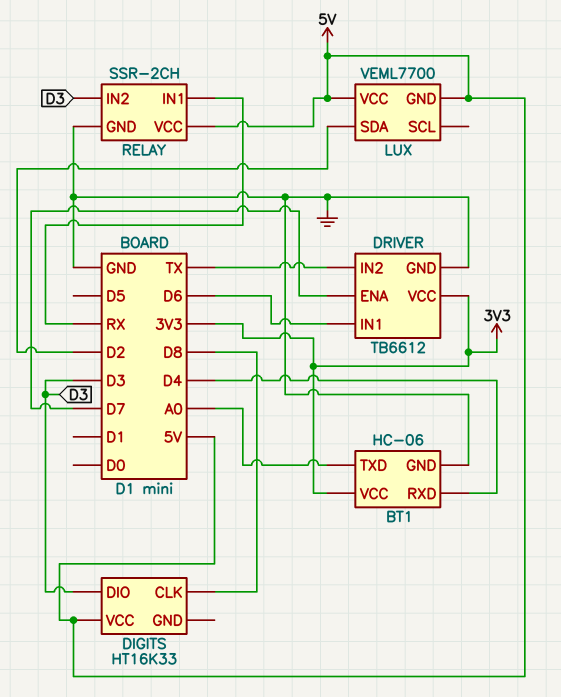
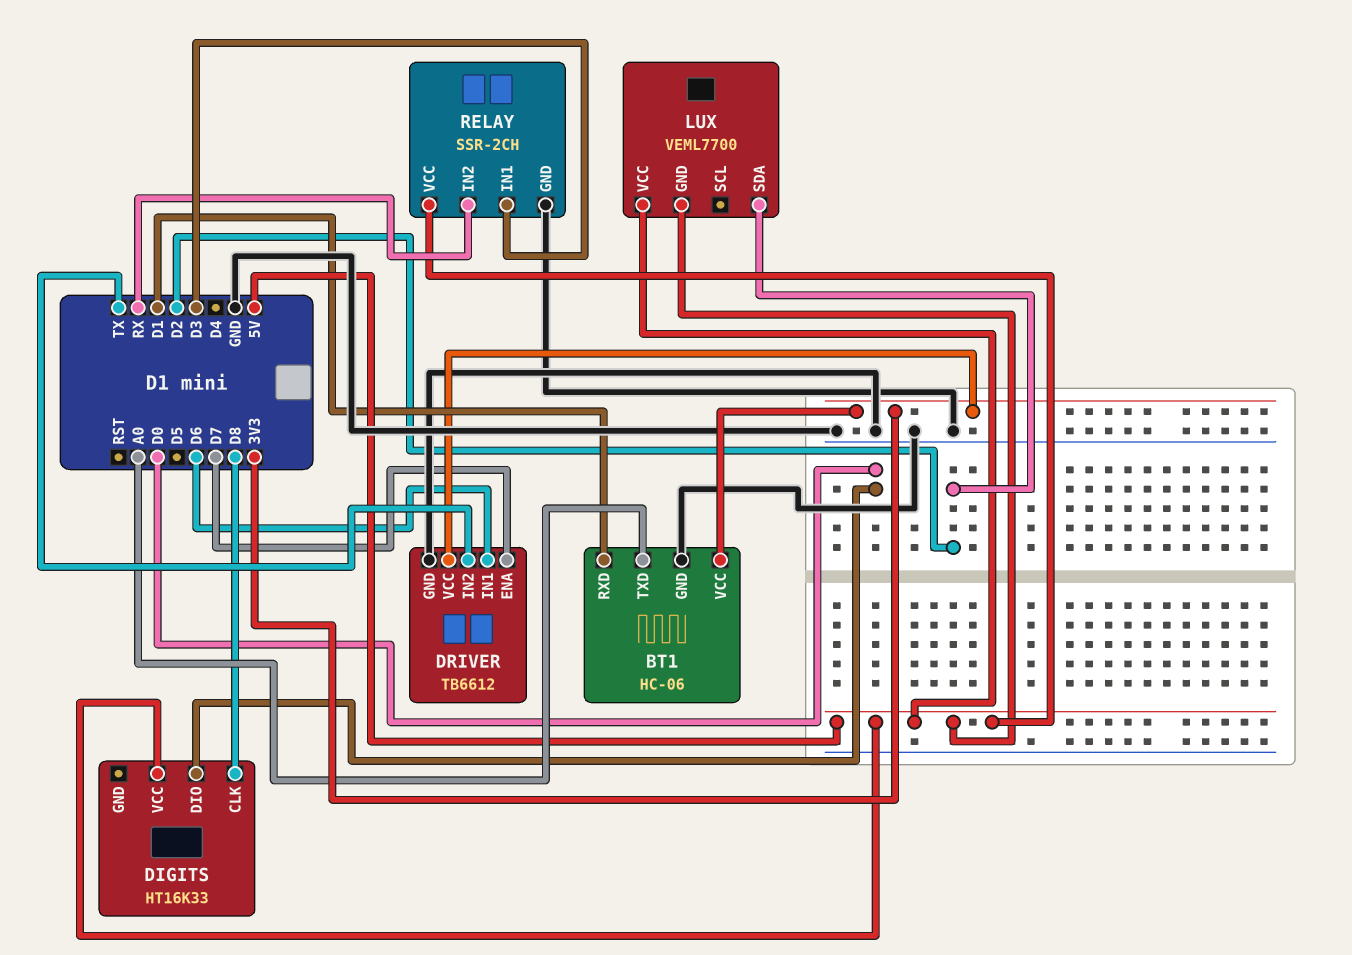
BT1 pin RXD: D4 -> D1
DIGITS pin DIO: D3 -> D0
RELAY pin IN1: RX -> D3
RELAY pin IN2: D3 -> RX

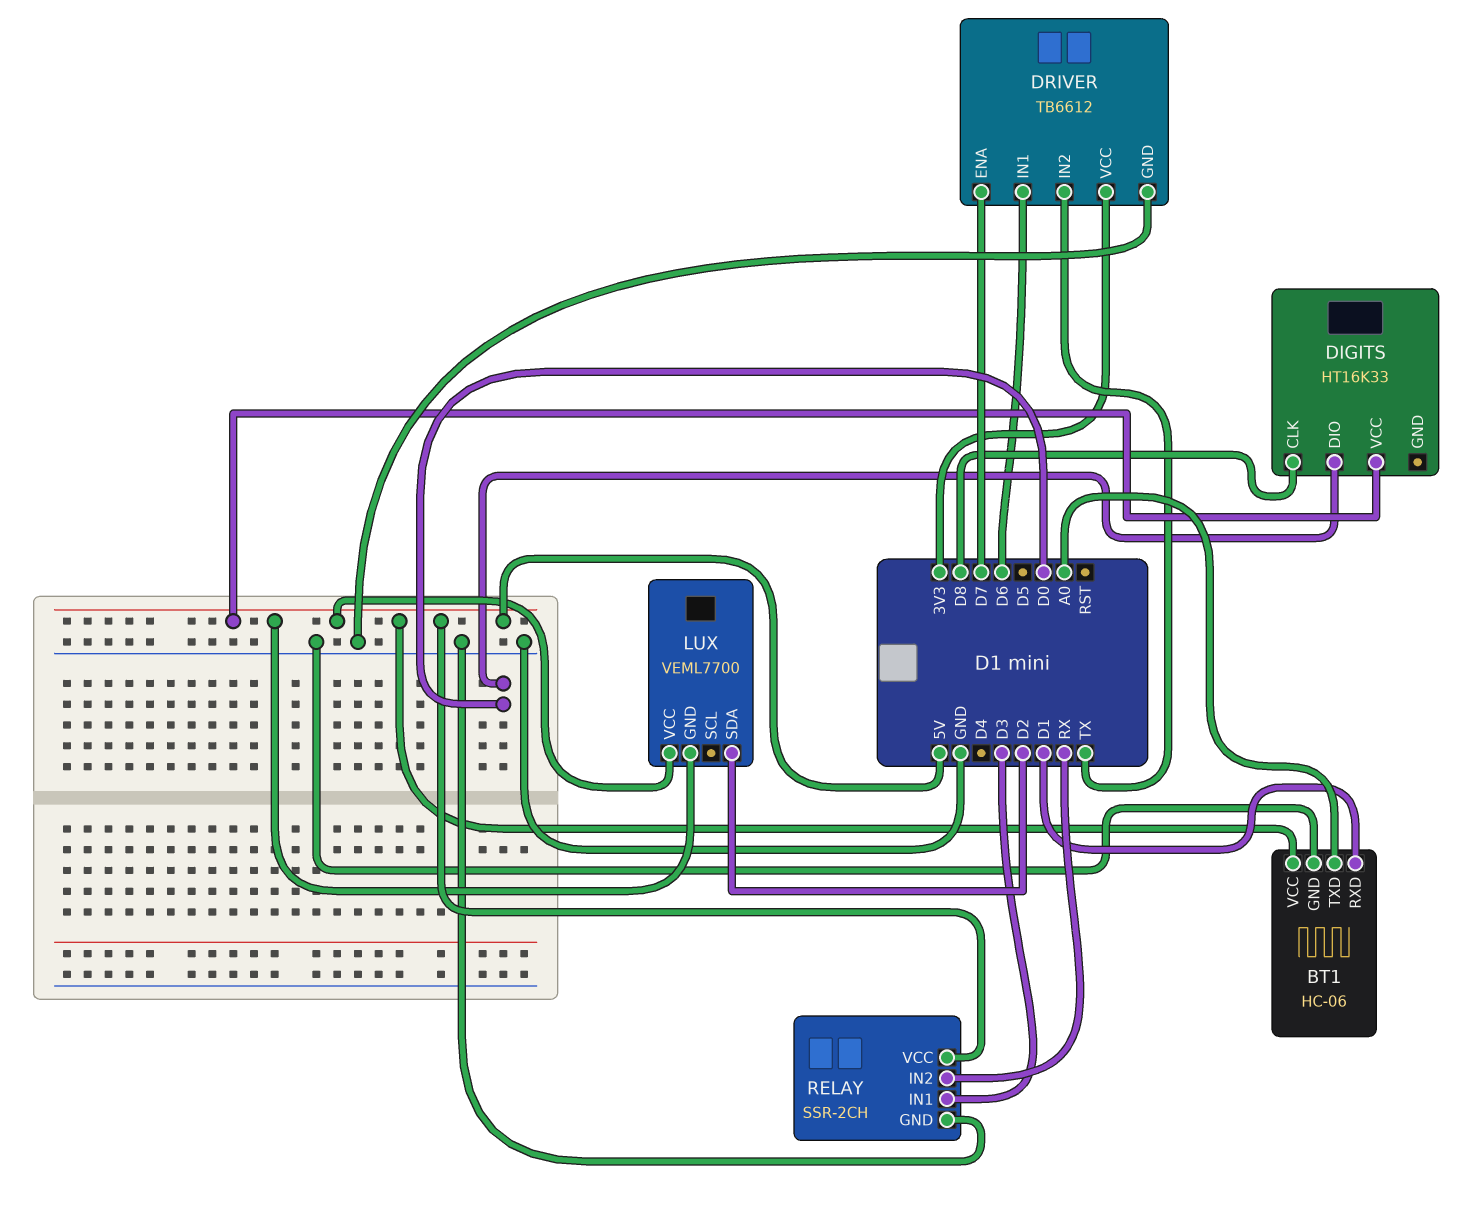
BT1 pin VCC: 3V3 -> 5V

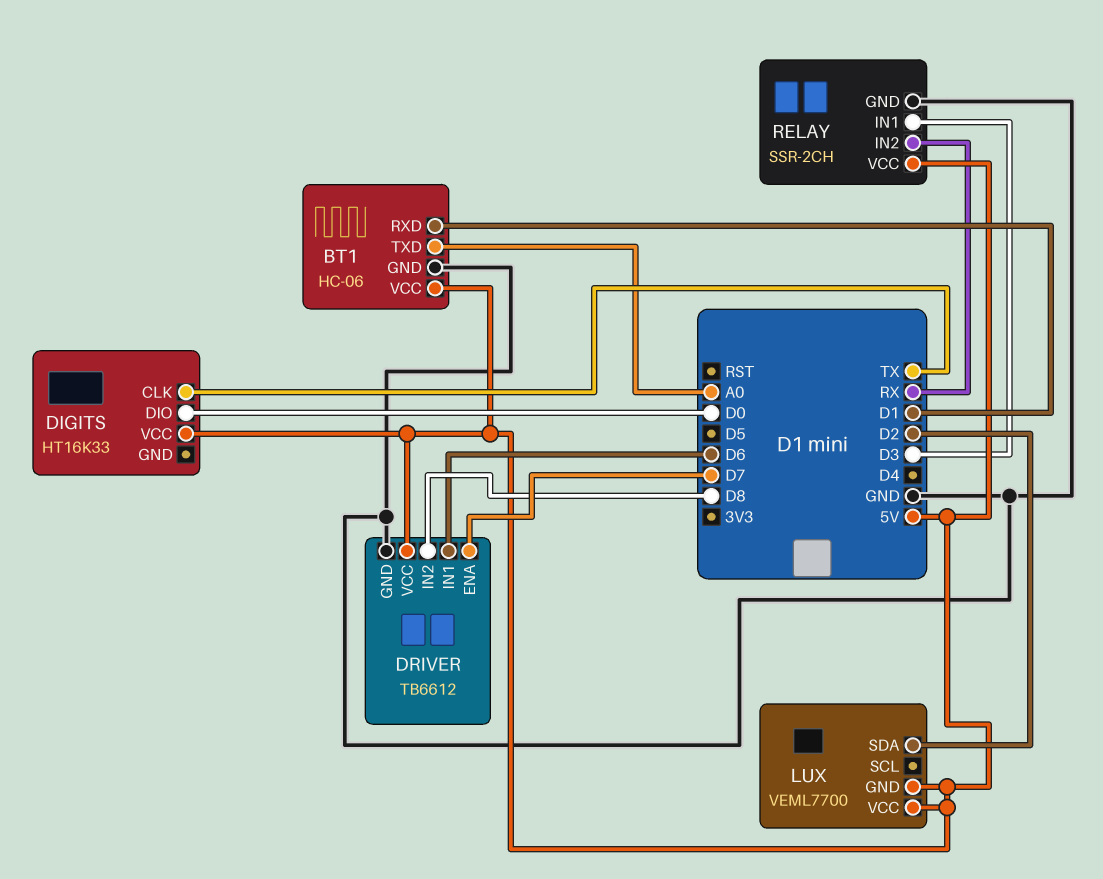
DIGITS pin CLK: D8 -> TX
DRIVER pin IN2: TX -> D8
DRIVER pin VCC: 3V3 -> 5V

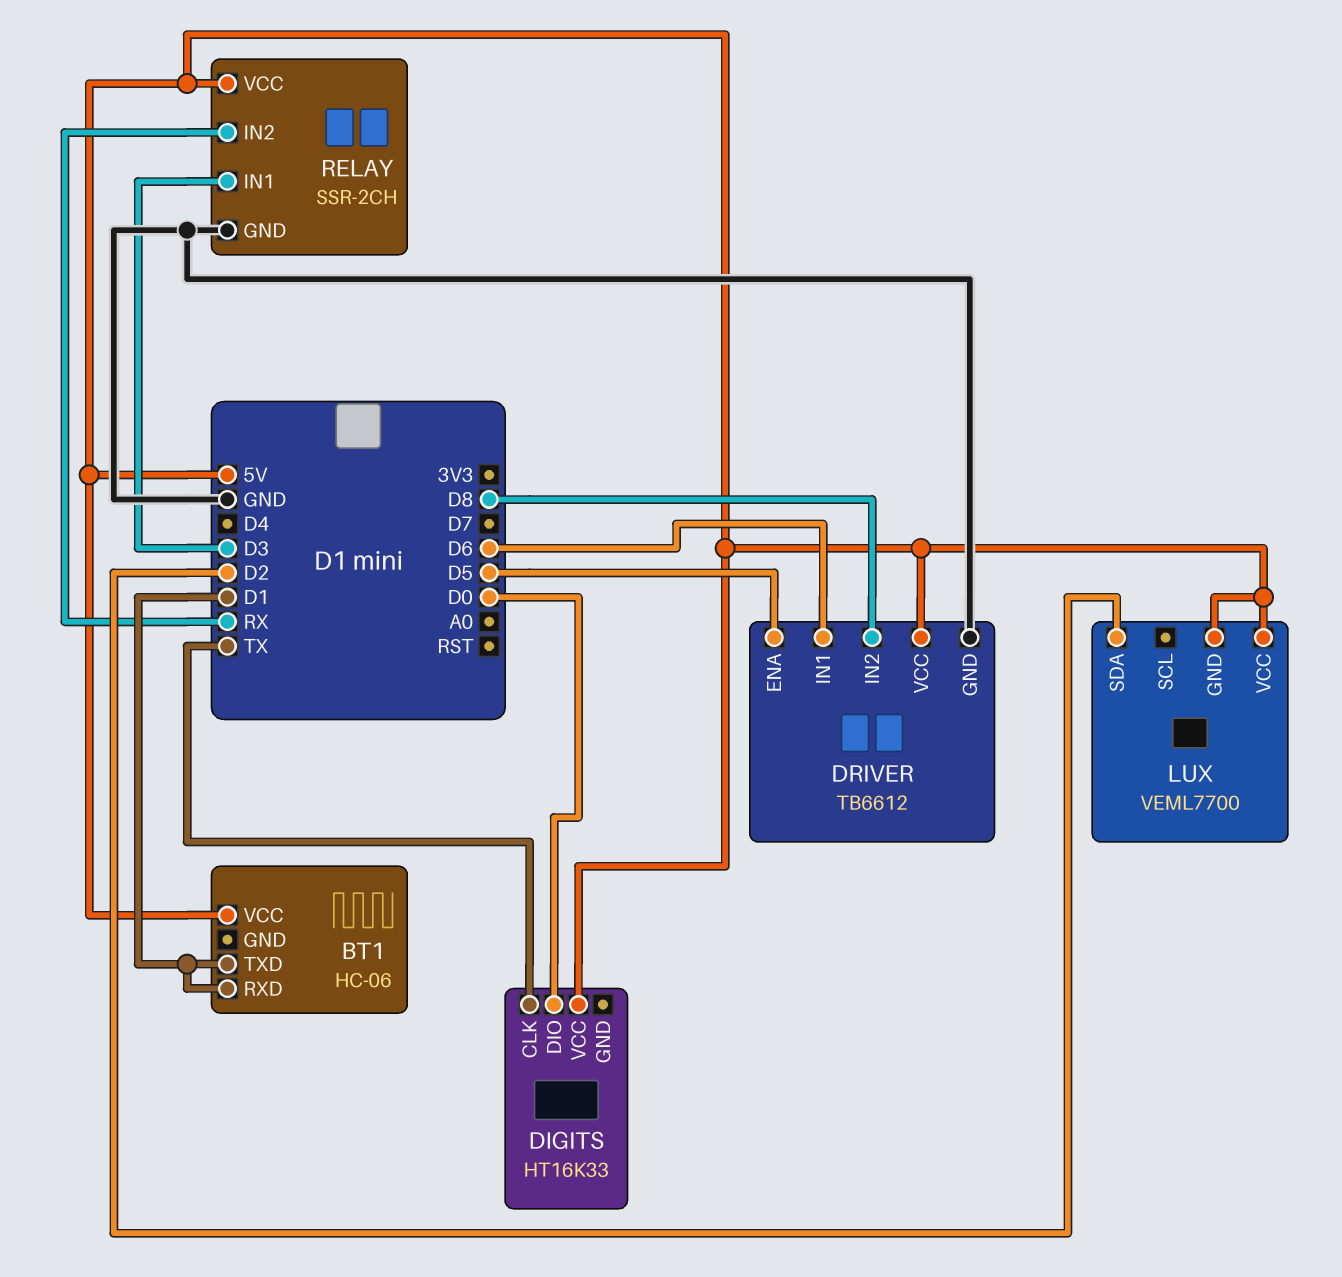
BT1 pin GND: GND -> none
BT1 pin TXD: A0 -> D1
DRIVER pin ENA: D7 -> D5

